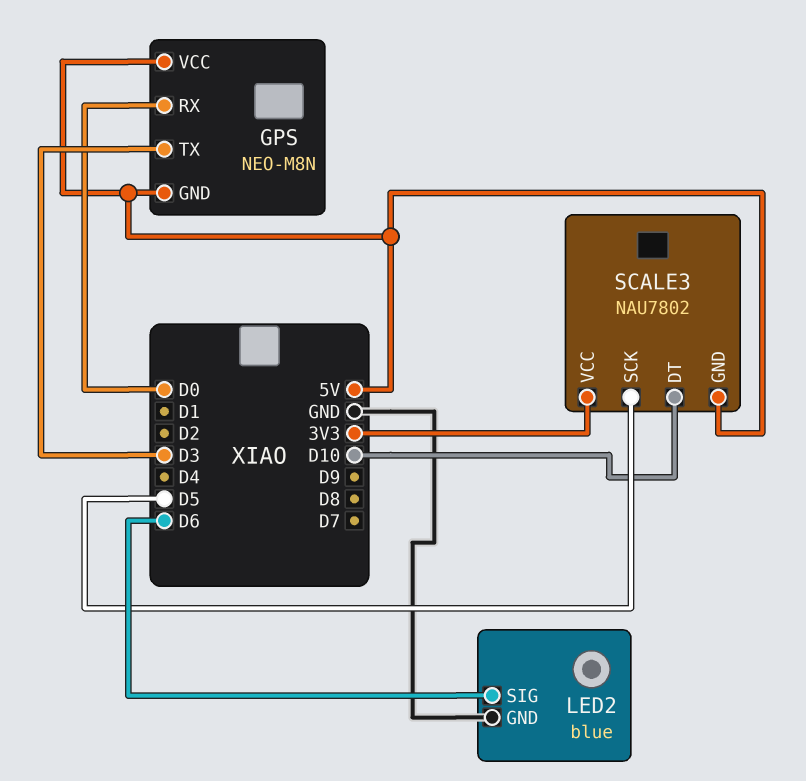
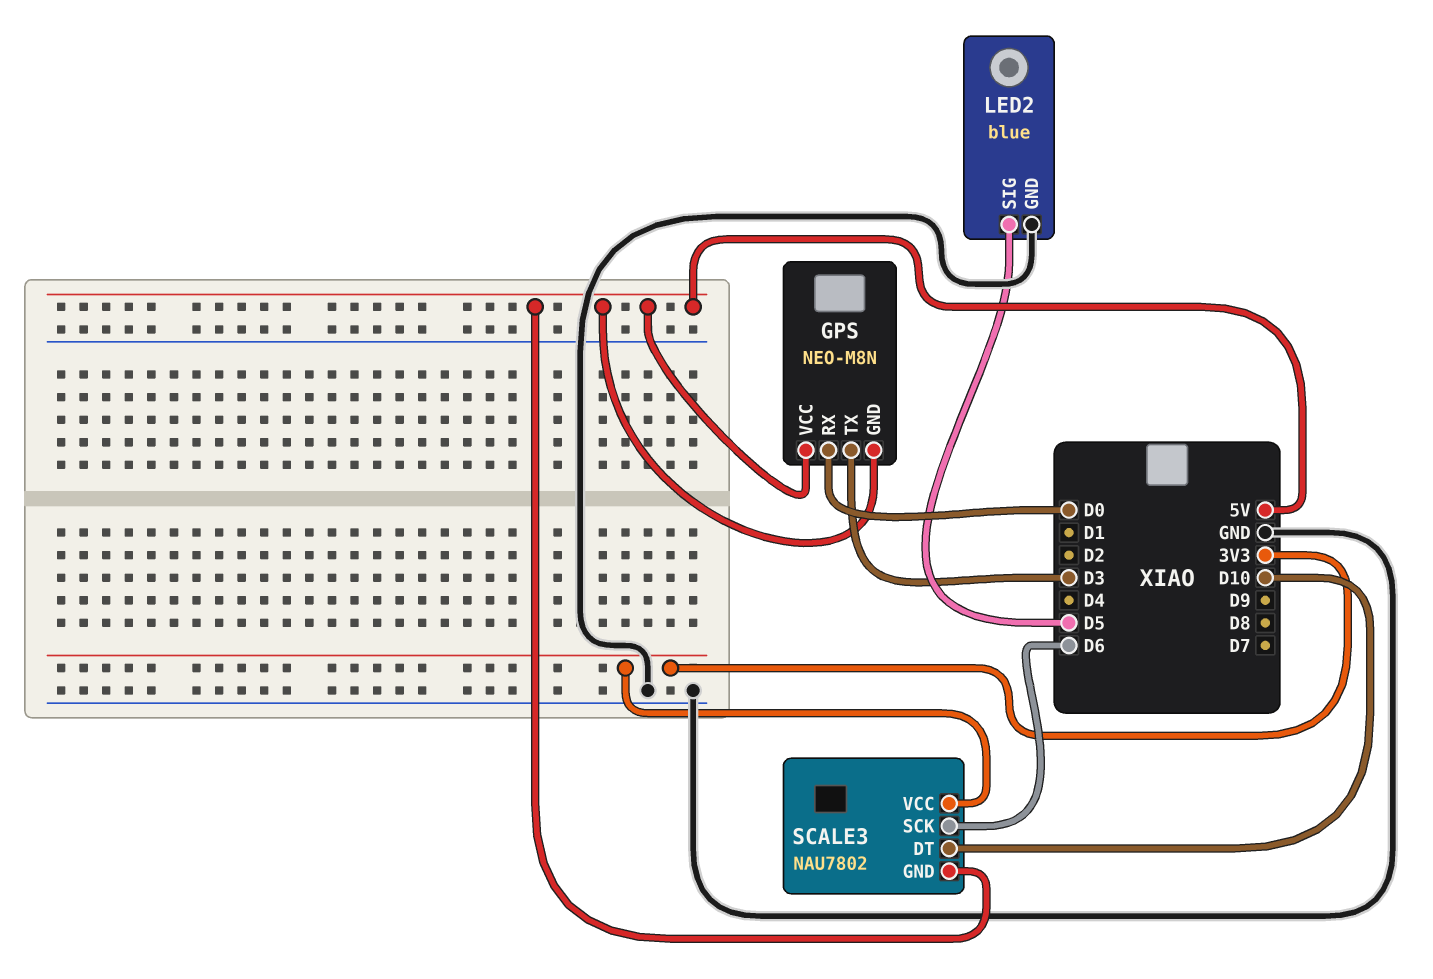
LED2 pin SIG: D6 -> D5
SCALE3 pin SCK: D5 -> D6

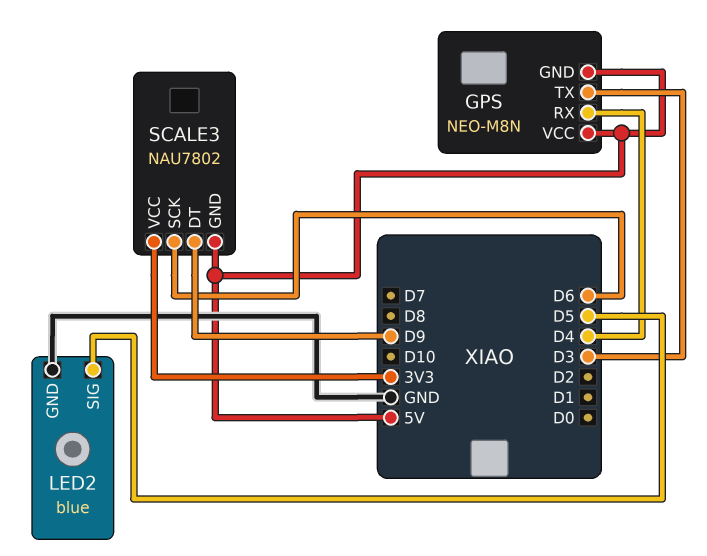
GPS pin RX: D0 -> D4
SCALE3 pin DT: D10 -> D9

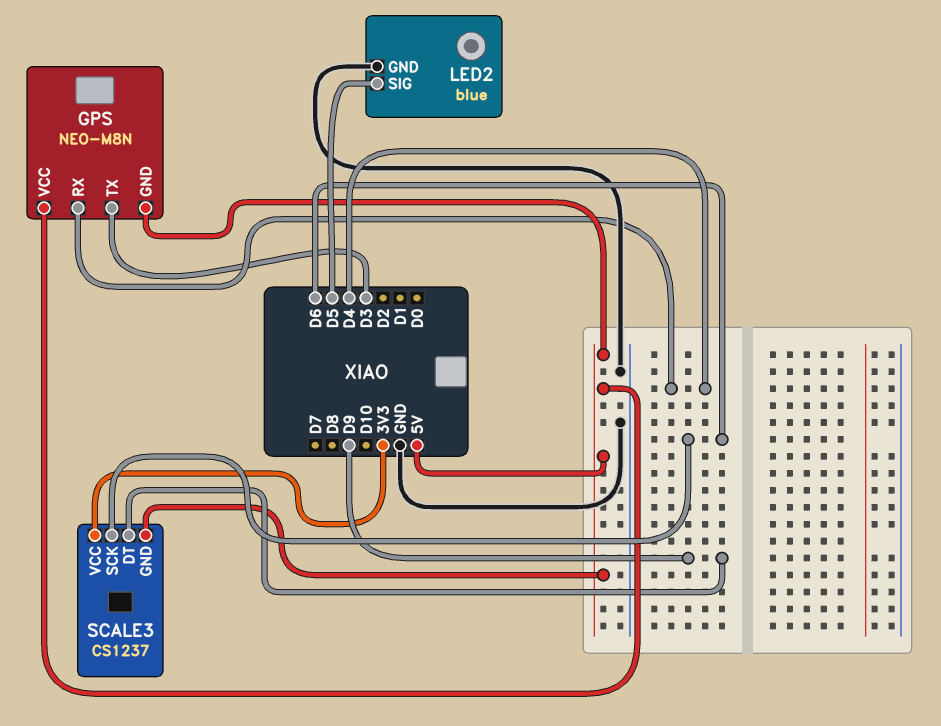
SCALE3: NAU7802 -> CS1237

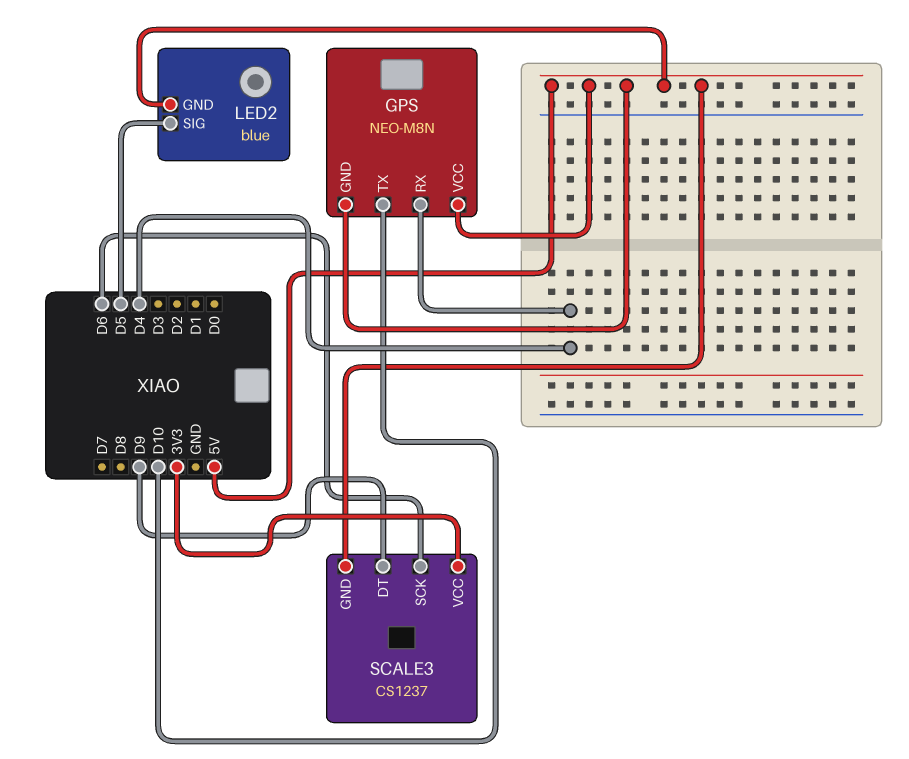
GPS pin TX: D3 -> D10
LED2 pin GND: GND -> 5V

